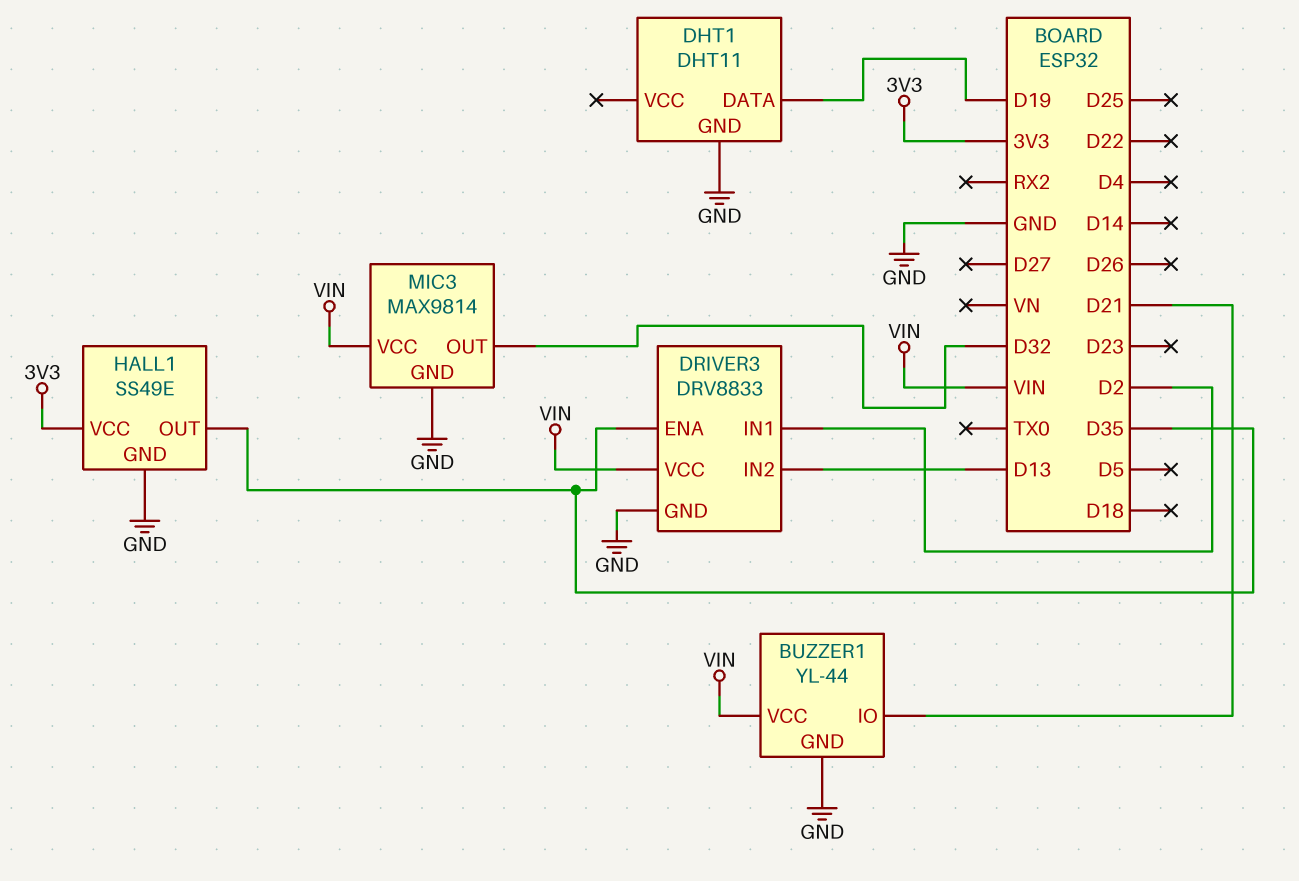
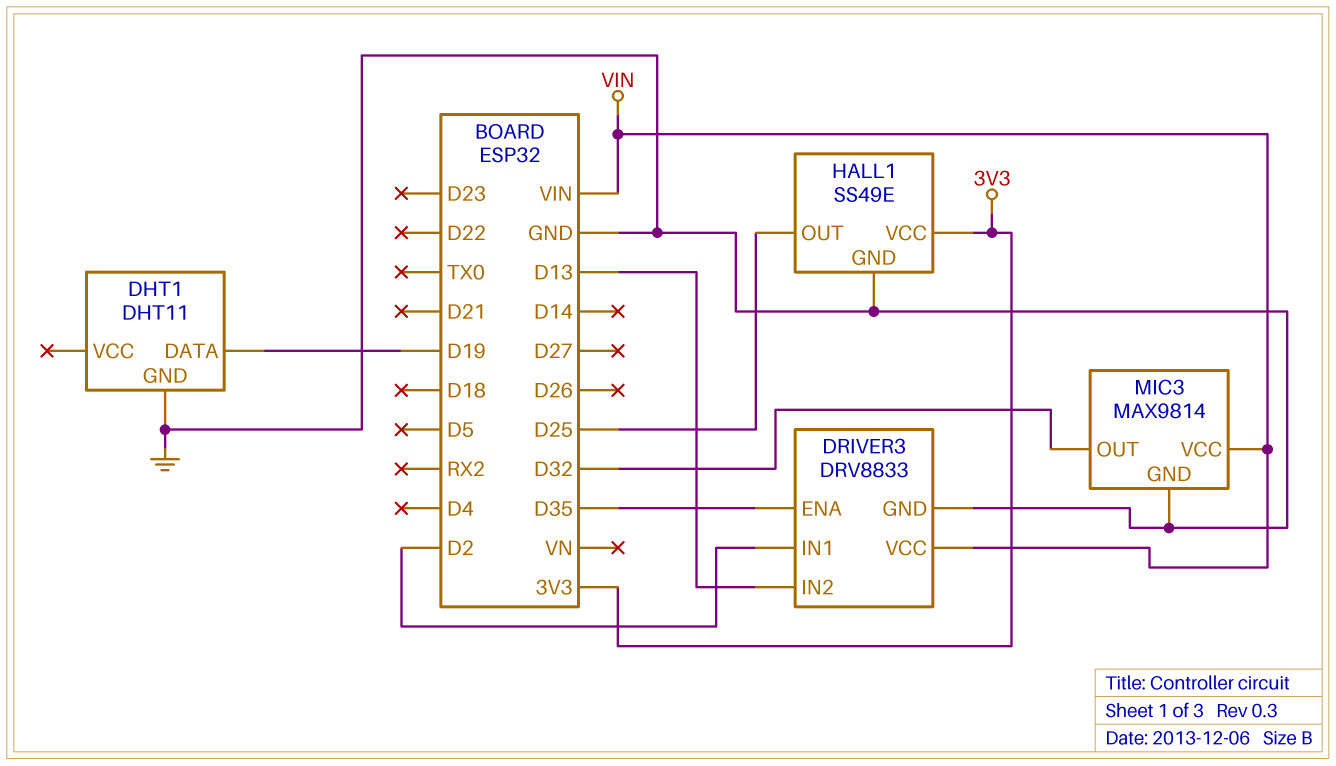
BUZZER1: YL-44 -> none
BUZZER1 pin GND: GND -> none
BUZZER1 pin IO: D21 -> none
BUZZER1 pin VCC: VIN -> none
HALL1 pin OUT: D35 -> D25

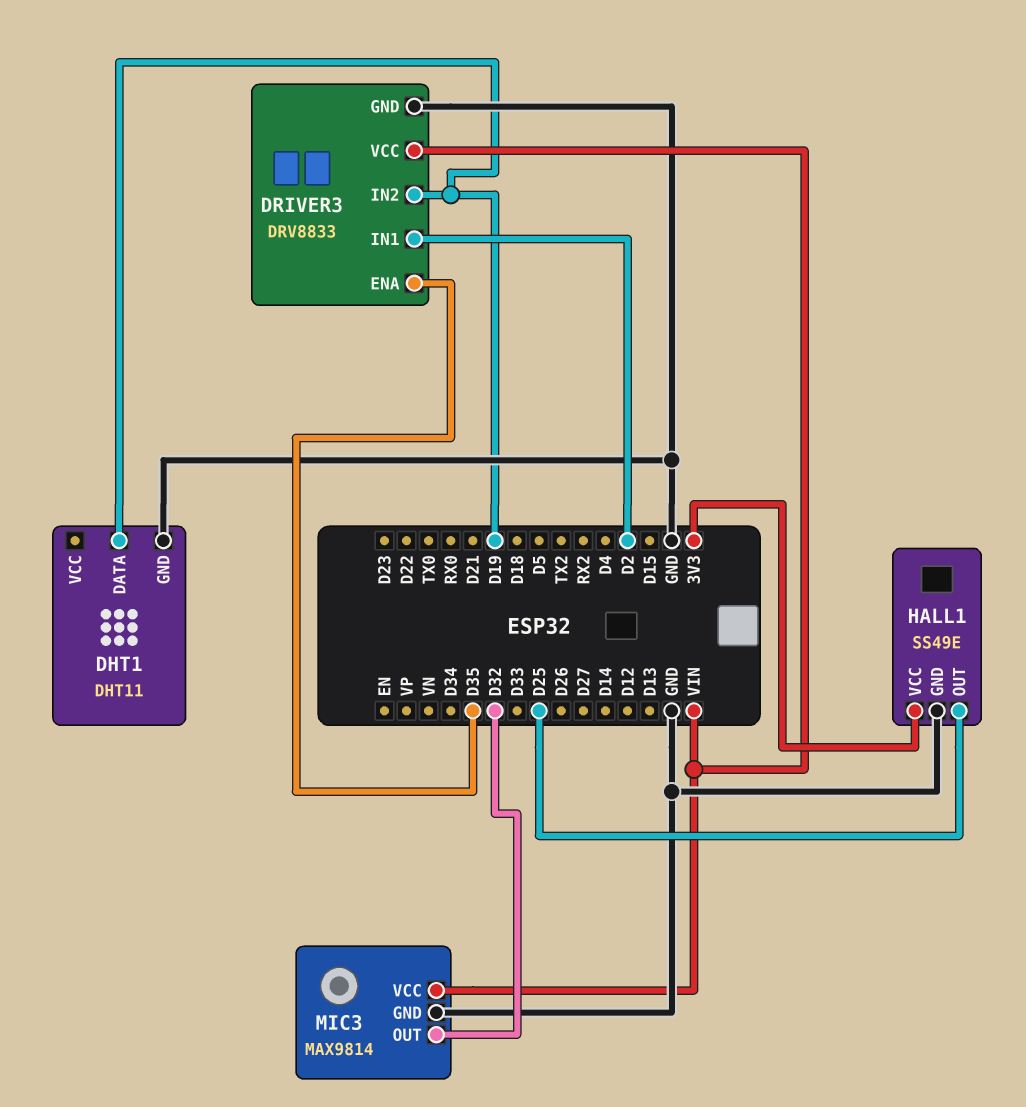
DRIVER3 pin IN2: D13 -> D19

